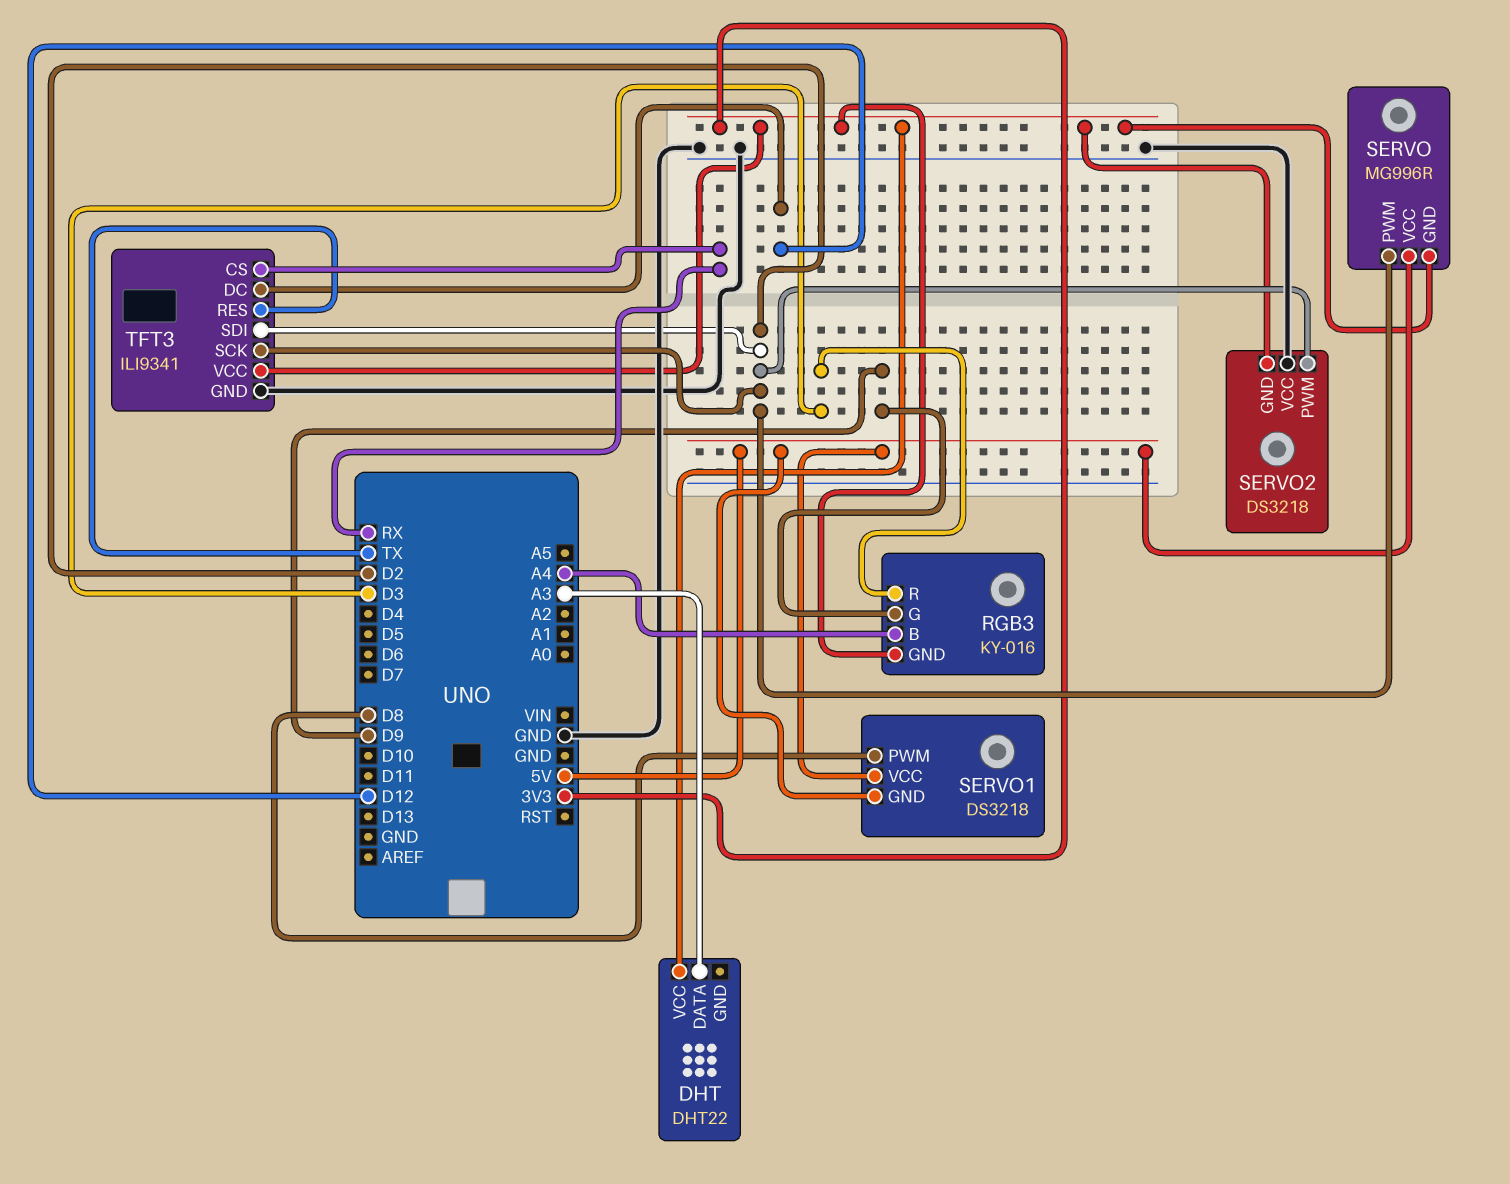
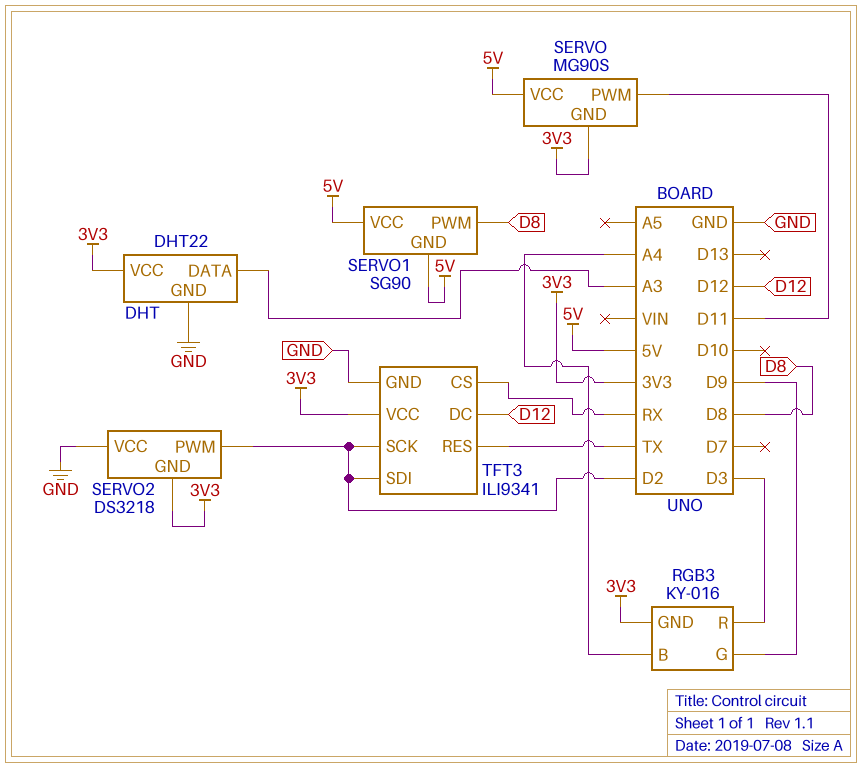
DHT pin GND: none -> GND
SERVO: MG996R -> MG90S
SERVO pin PWM: D2 -> D11
SERVO1: DS3218 -> SG90

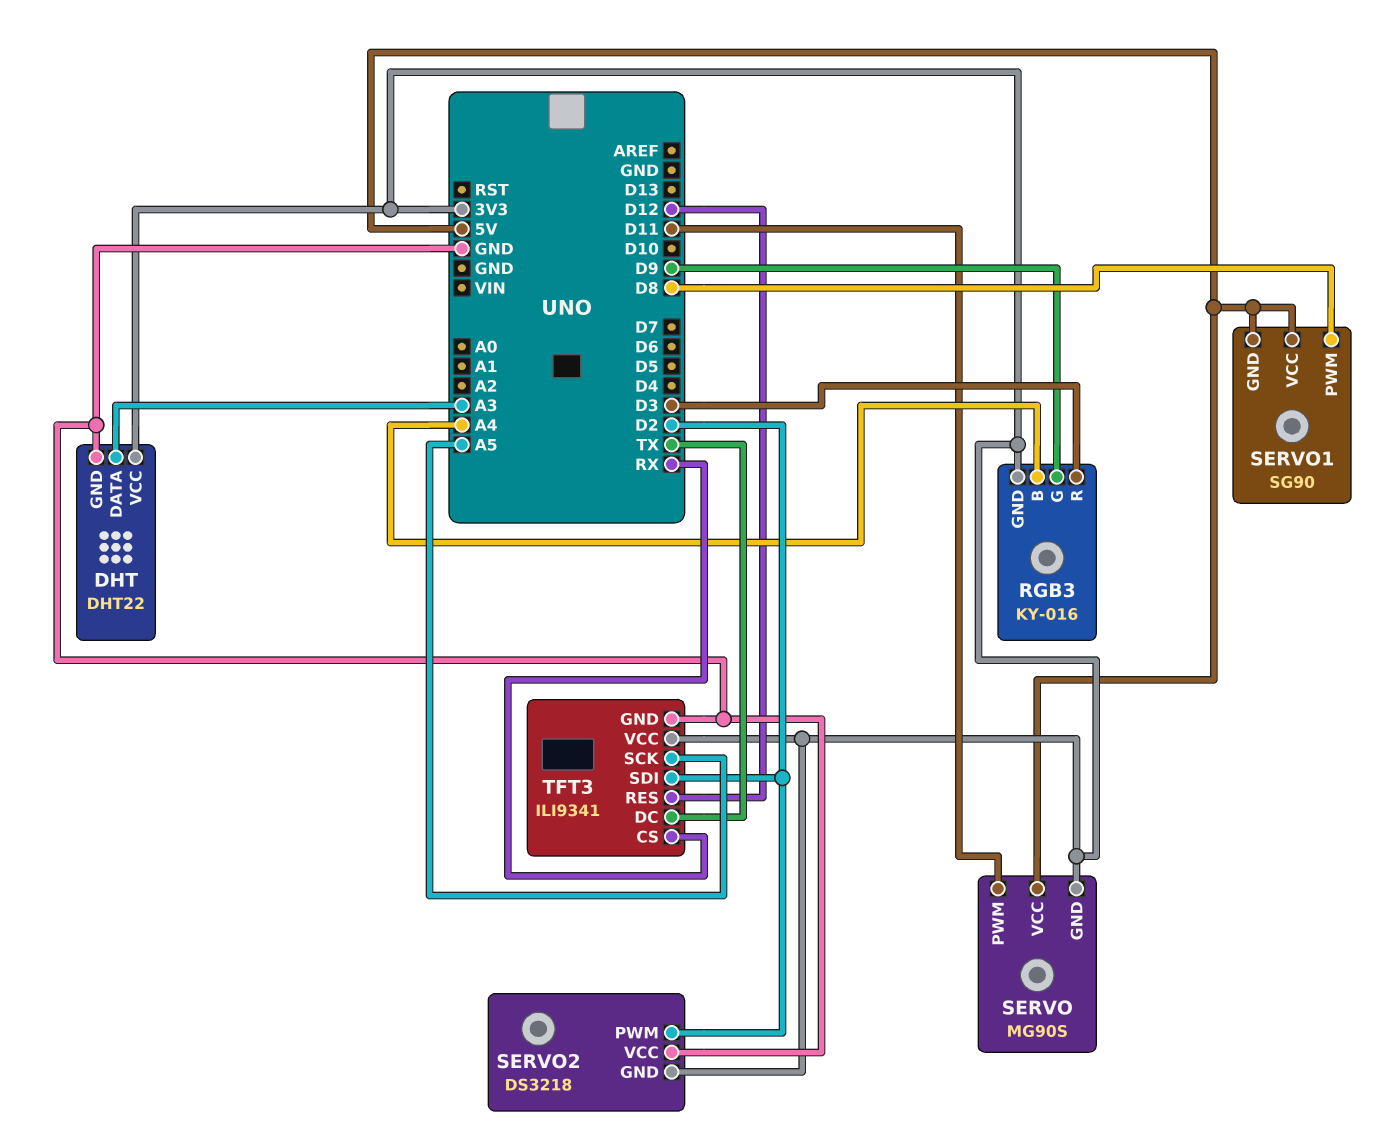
TFT3 pin DC: D12 -> TX
TFT3 pin RES: TX -> D12
TFT3 pin SCK: D2 -> A5

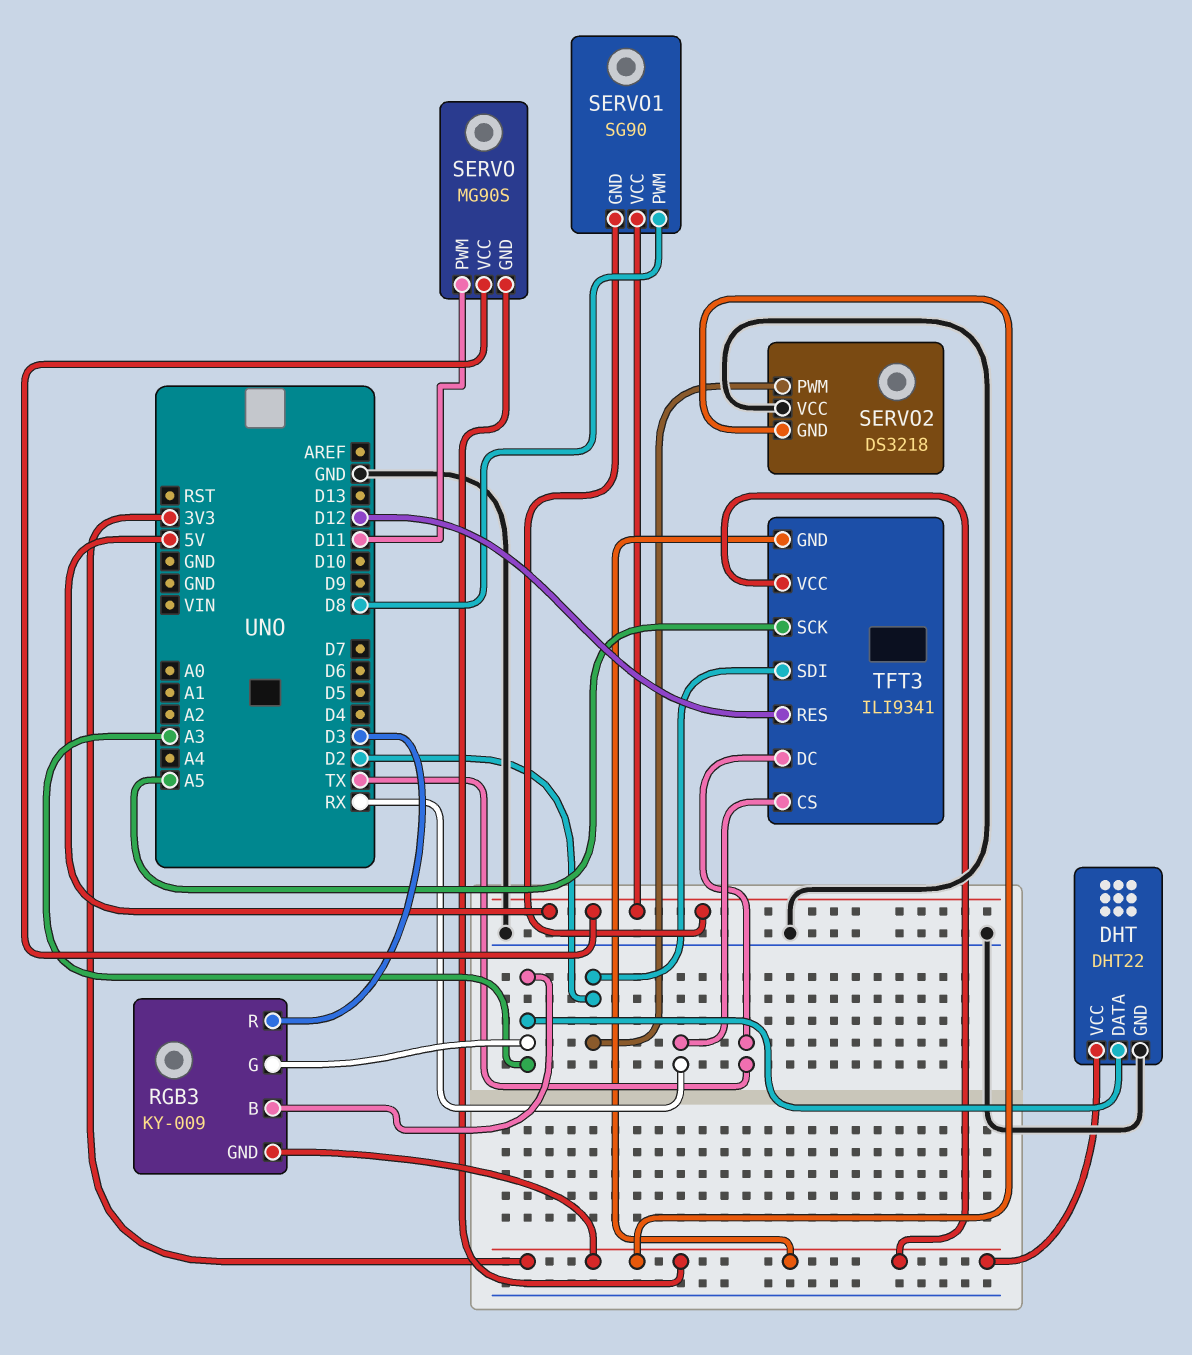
RGB3: KY-016 -> KY-009
RGB3 pin B: A4 -> A3
RGB3 pin G: D9 -> A3
TFT3 pin GND: GND -> 3V3

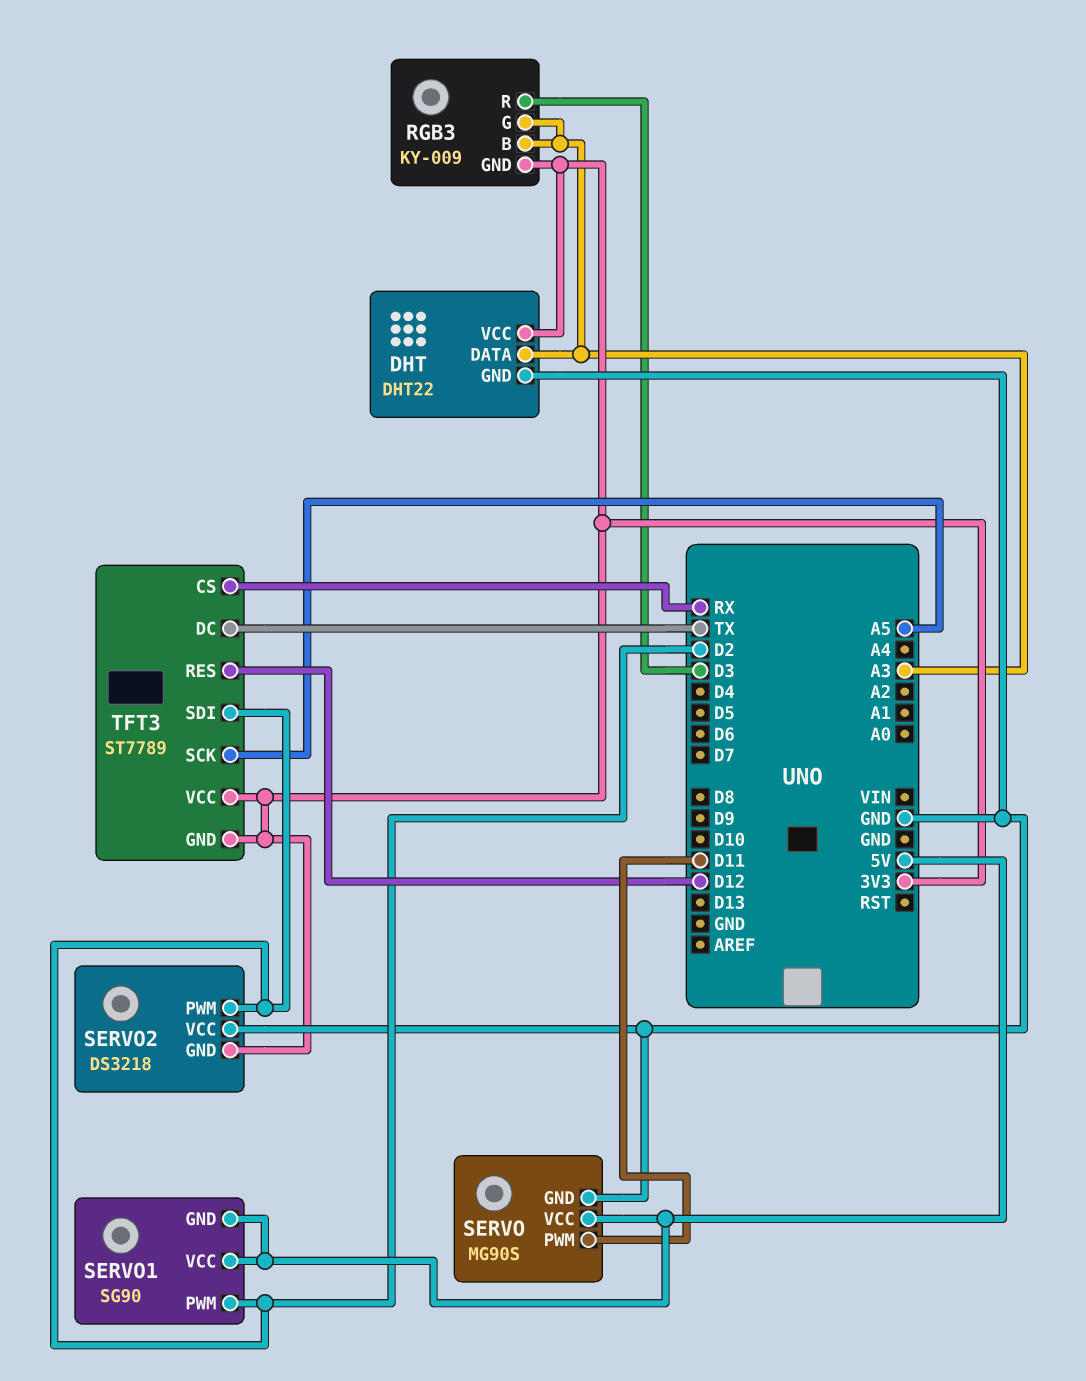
SERVO pin GND: 3V3 -> GND
SERVO1 pin PWM: D8 -> D2
TFT3: ILI9341 -> ST7789

